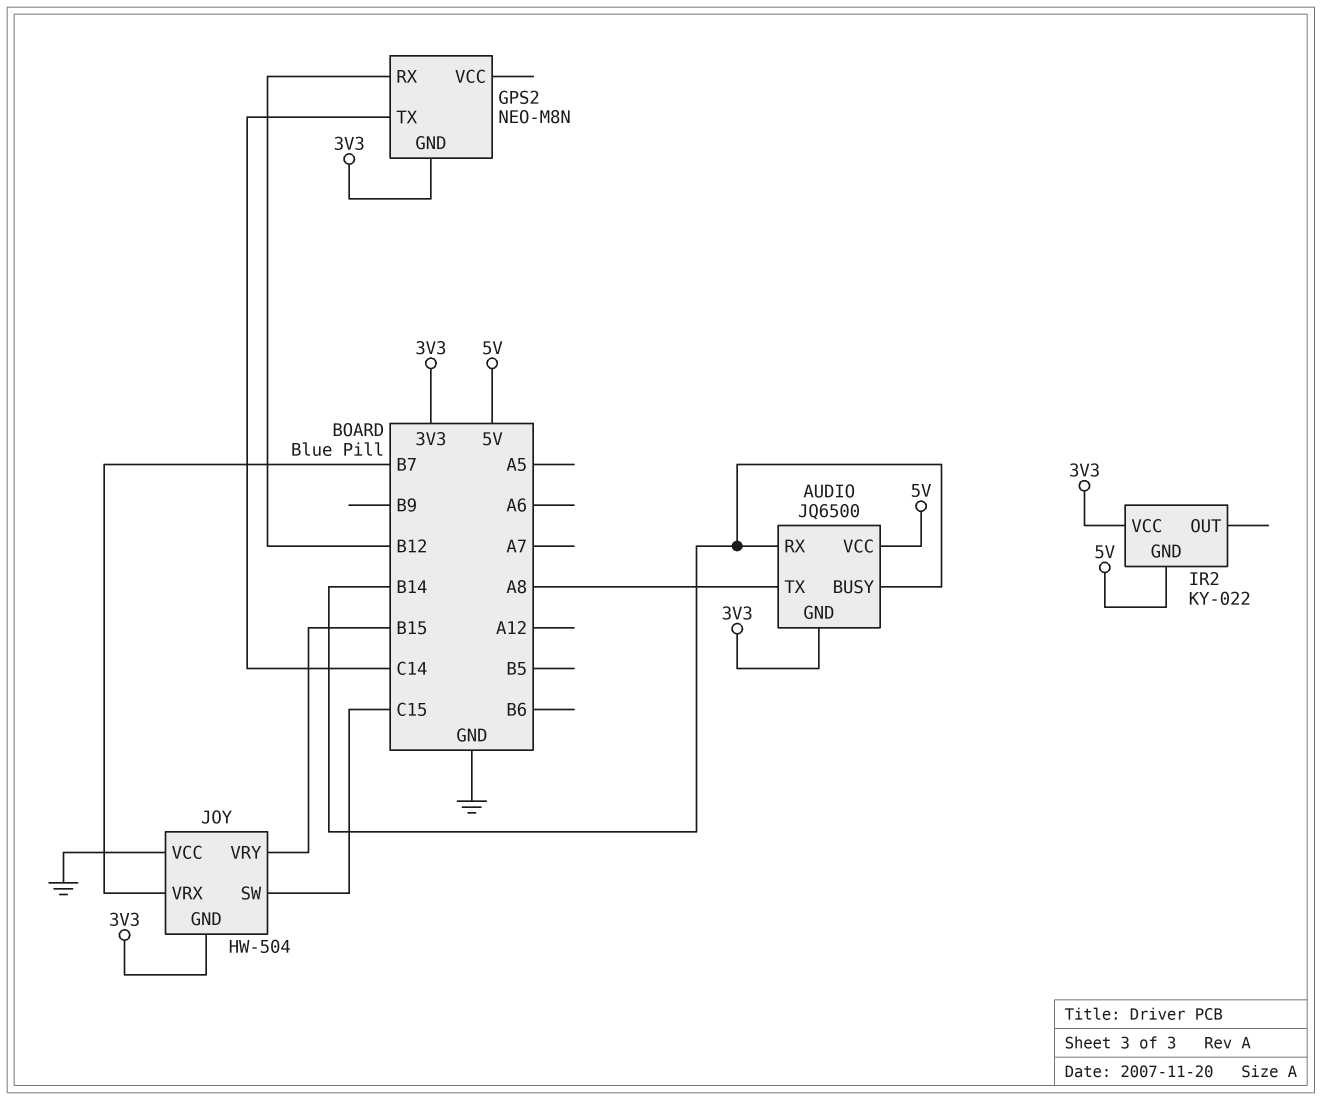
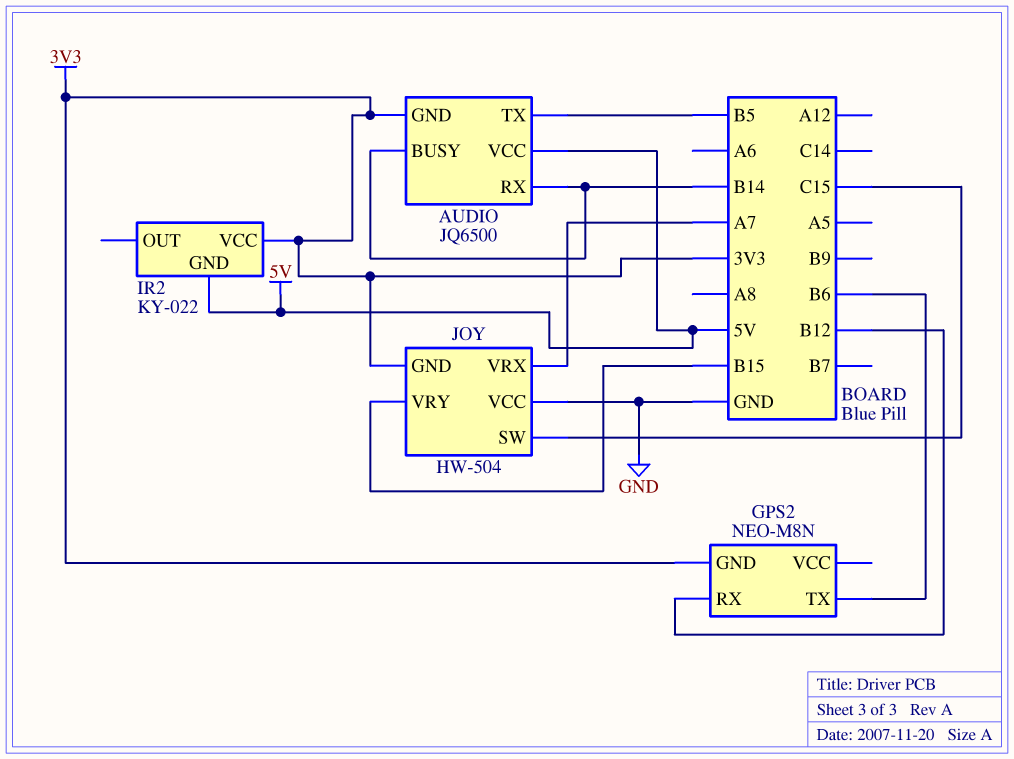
AUDIO pin TX: A8 -> B5
GPS2 pin TX: C14 -> B6
JOY pin VRX: B7 -> A7

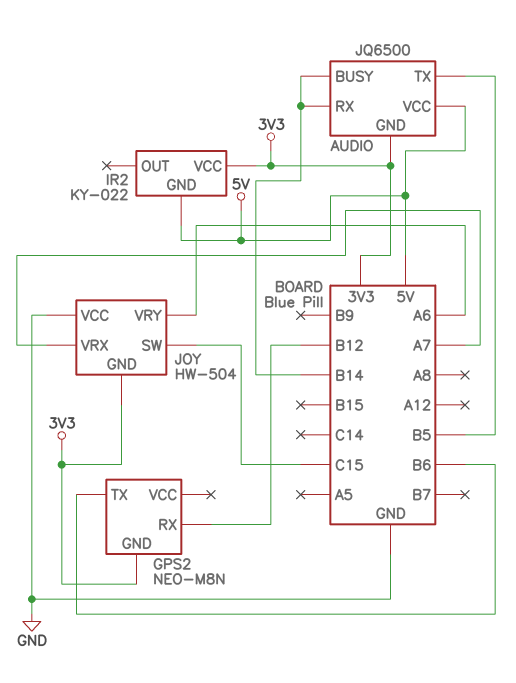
JOY pin VRY: B15 -> A6

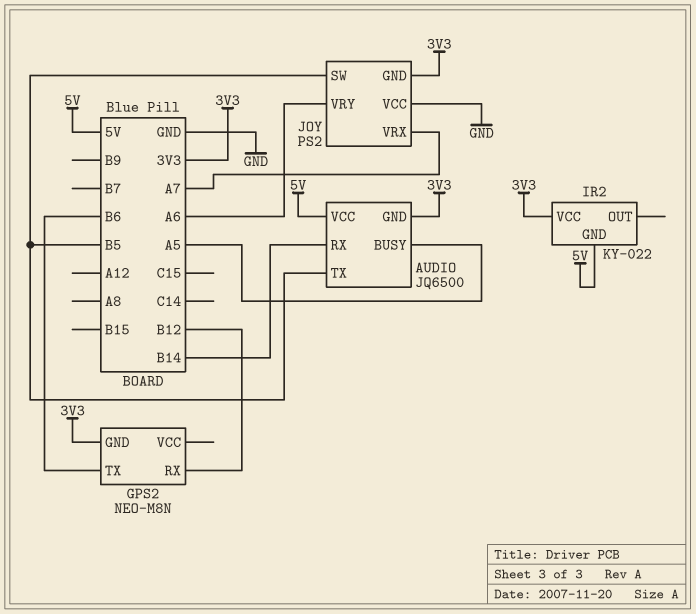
AUDIO pin BUSY: B14 -> A5
JOY: HW-504 -> PS2
JOY pin SW: C15 -> B5

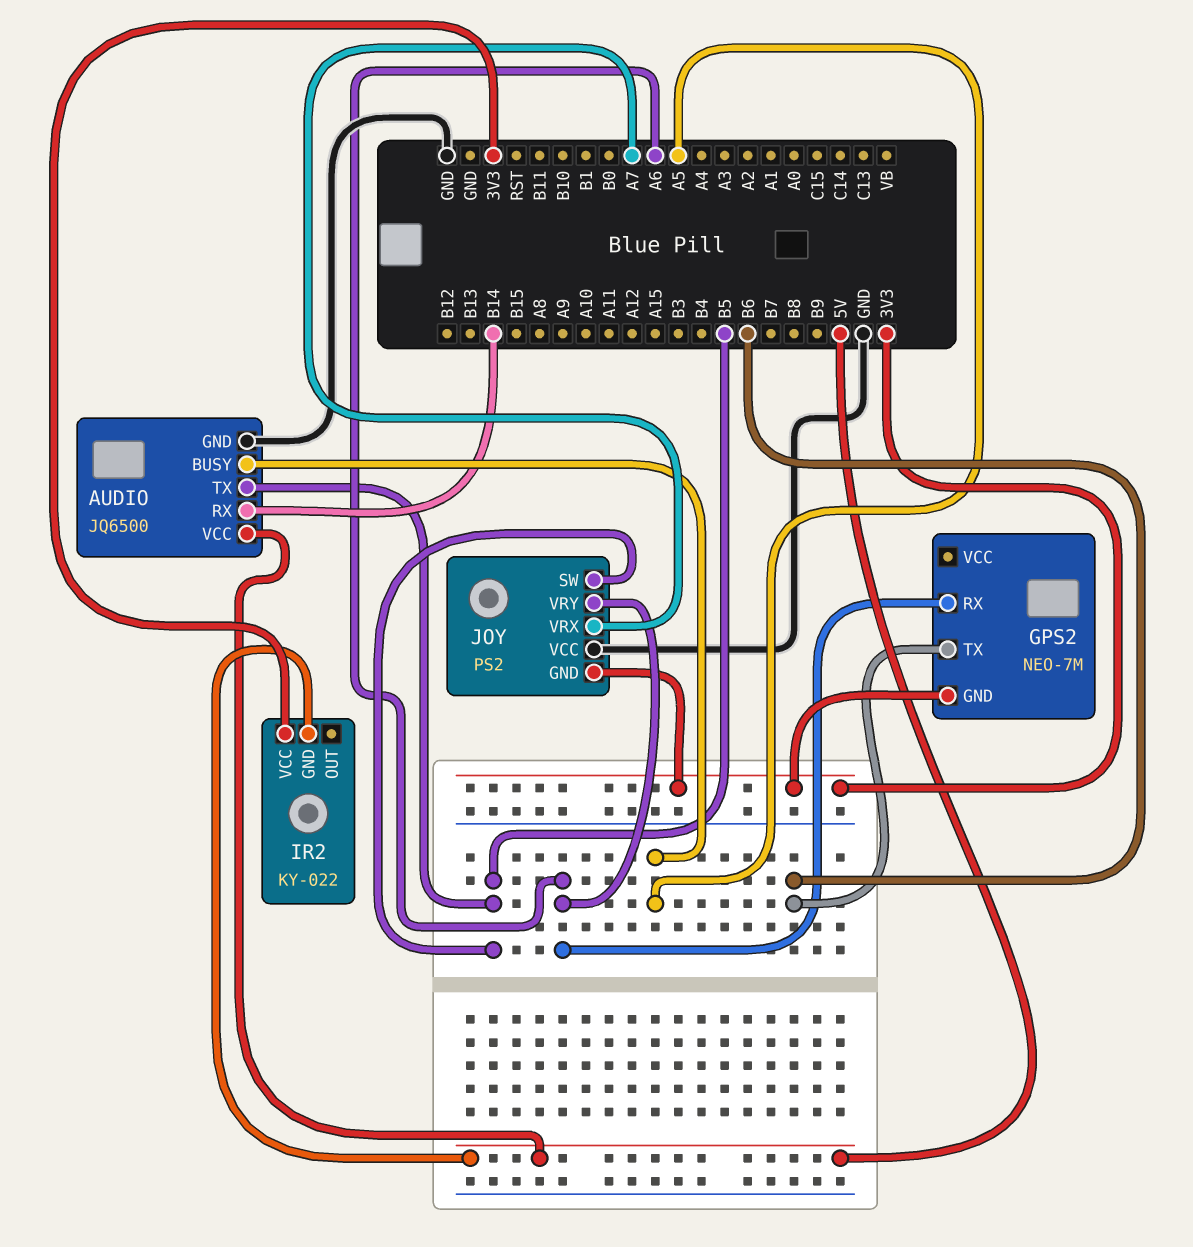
AUDIO pin GND: 3V3 -> GND
GPS2: NEO-M8N -> NEO-7M
GPS2 pin RX: B12 -> A6

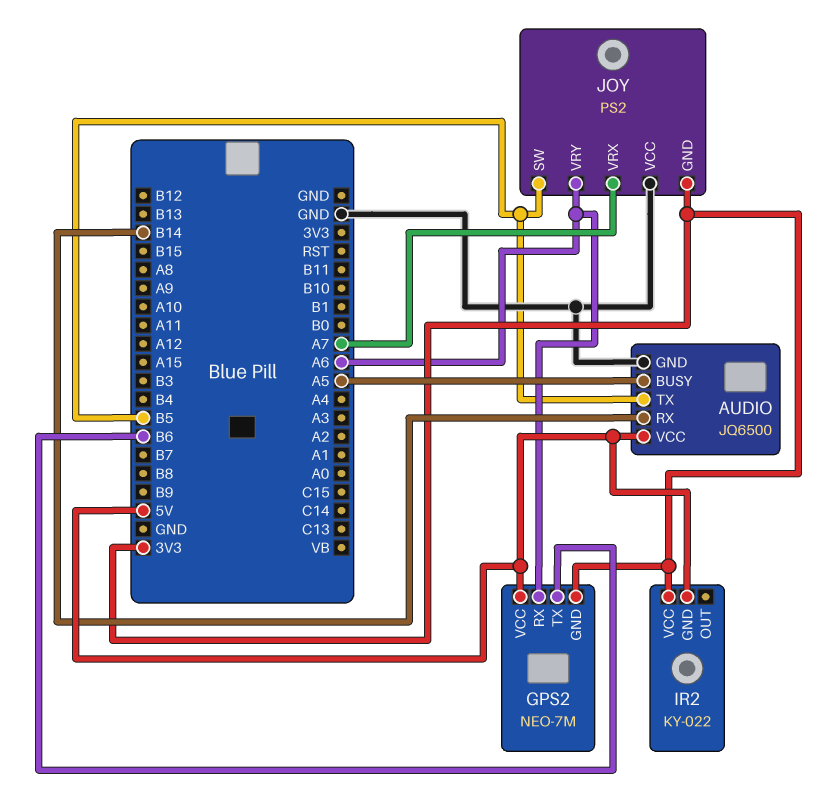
GPS2 pin VCC: none -> 5V

